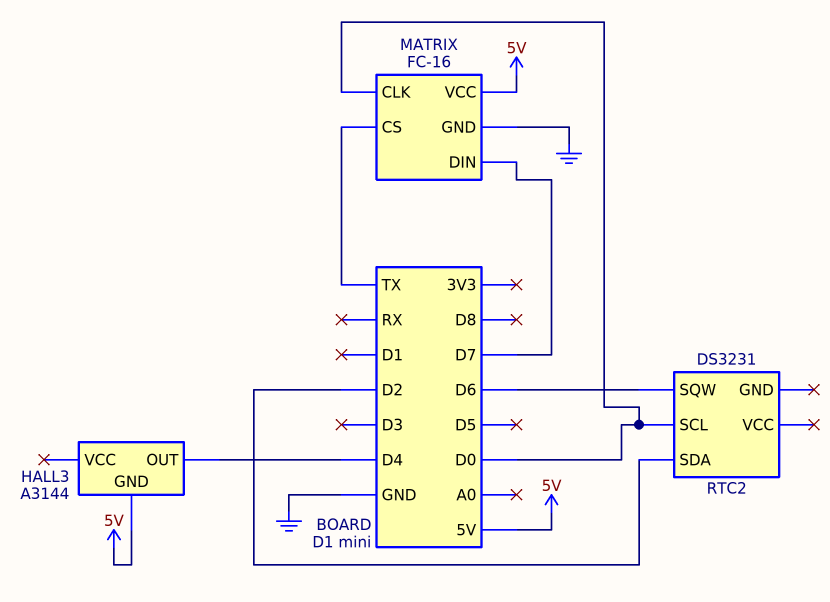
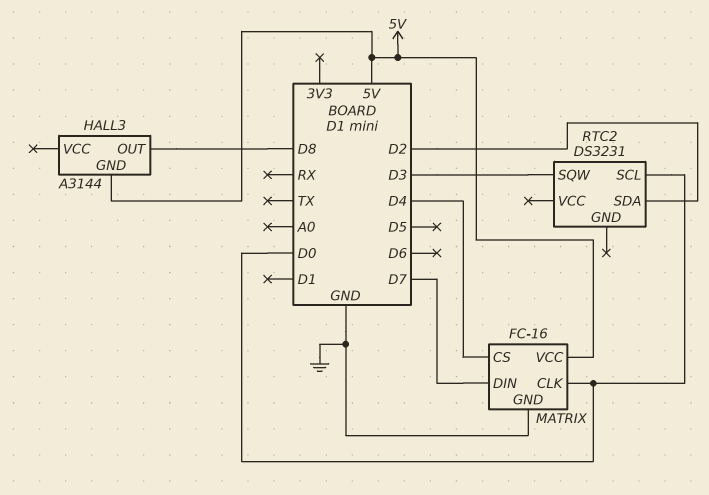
HALL3 pin OUT: D4 -> D8
MATRIX pin CS: TX -> D4
RTC2 pin SQW: D6 -> D3

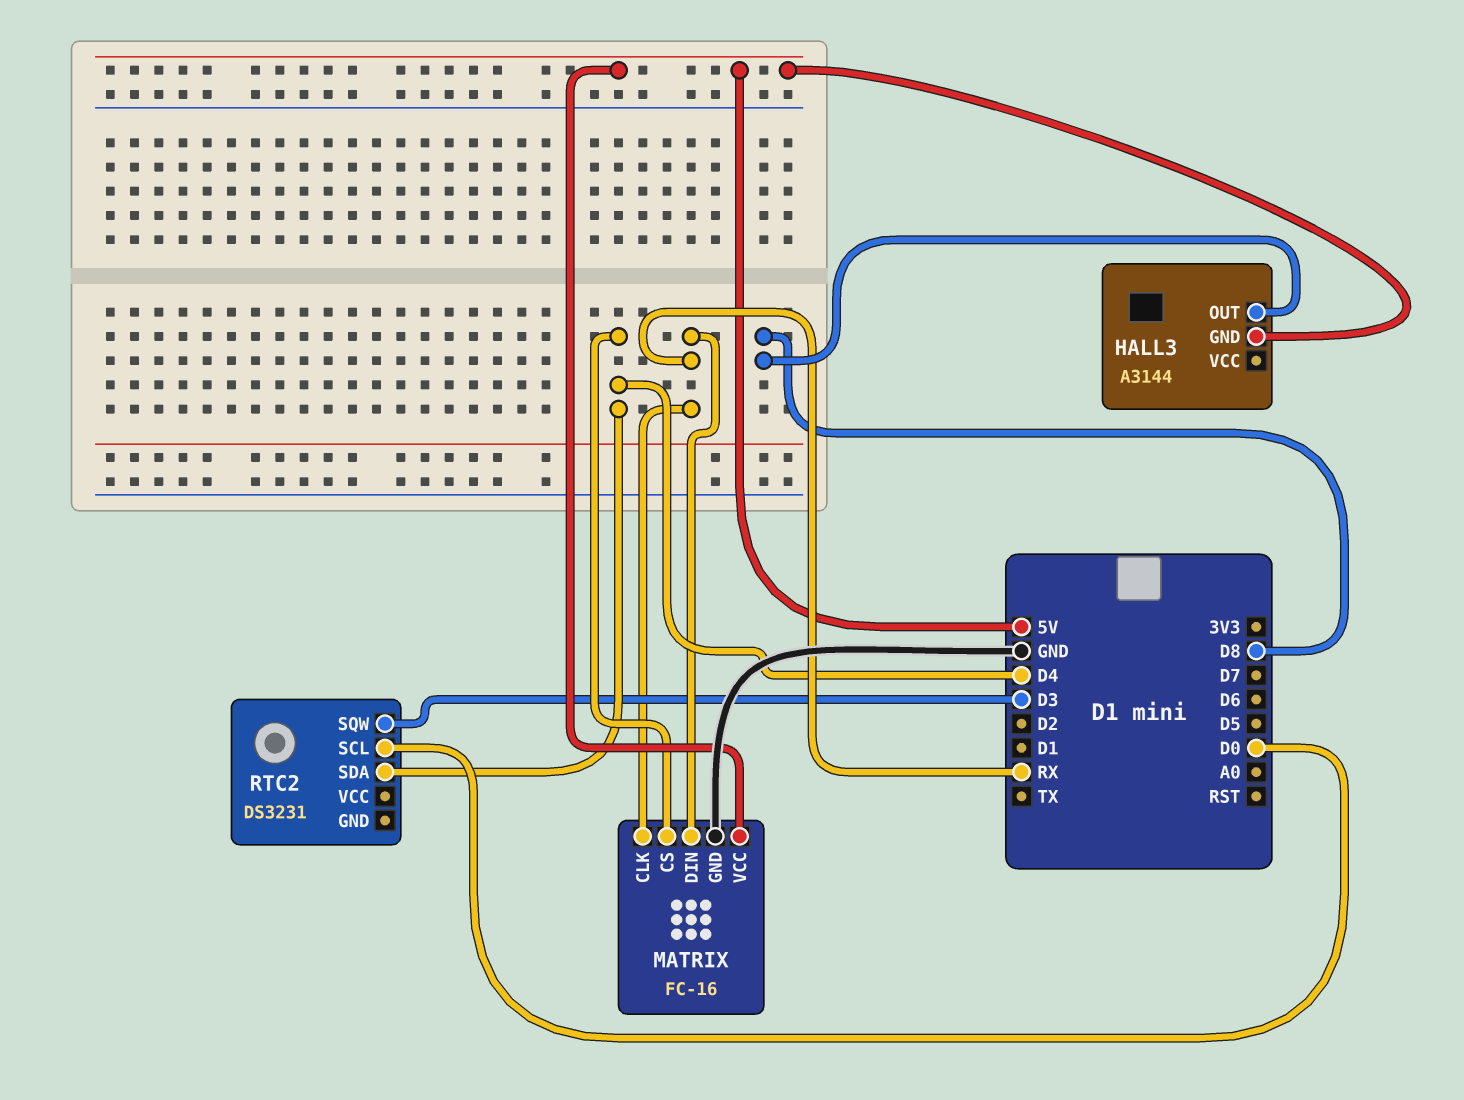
MATRIX pin CLK: D0 -> RX
MATRIX pin DIN: D7 -> RX
RTC2 pin SDA: D2 -> D4

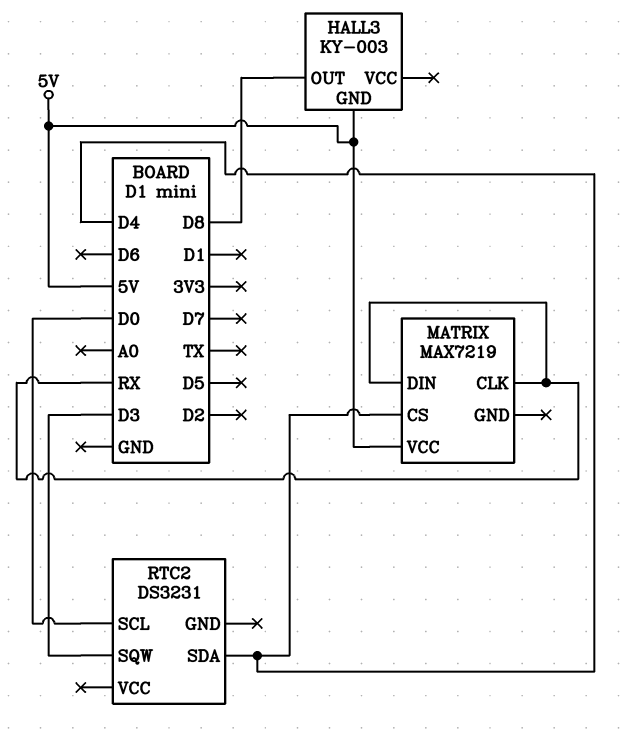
HALL3: A3144 -> KY-003
MATRIX: FC-16 -> MAX7219
MATRIX pin GND: GND -> none

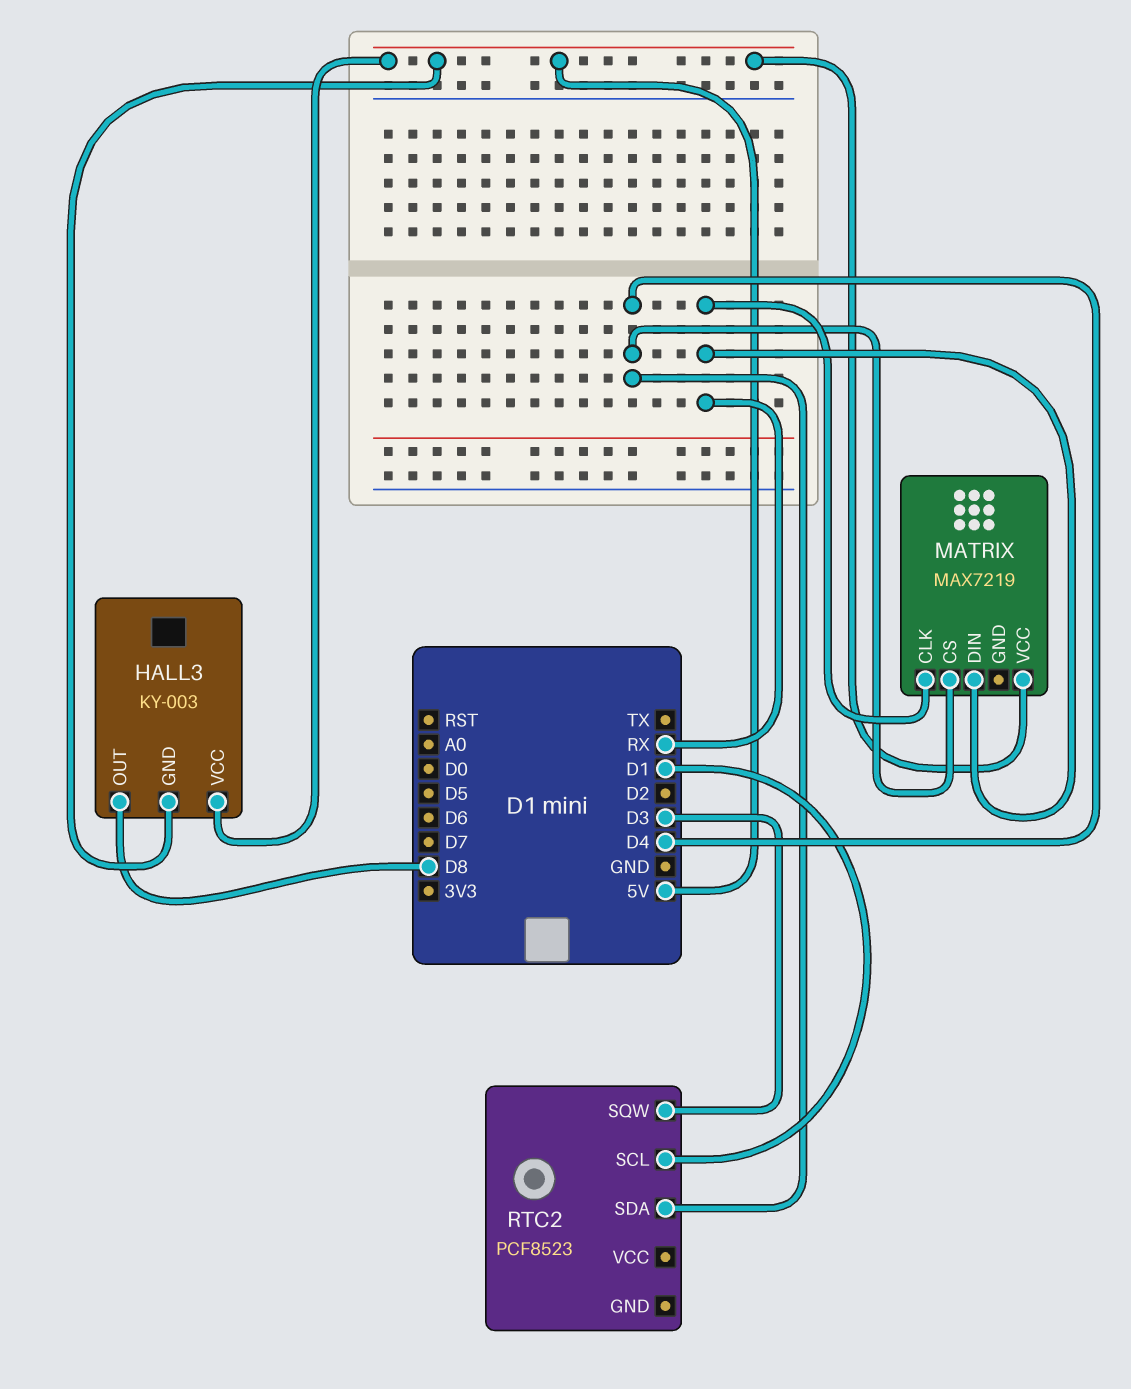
HALL3 pin VCC: none -> 5V
RTC2: DS3231 -> PCF8523
RTC2 pin SCL: D0 -> D1

